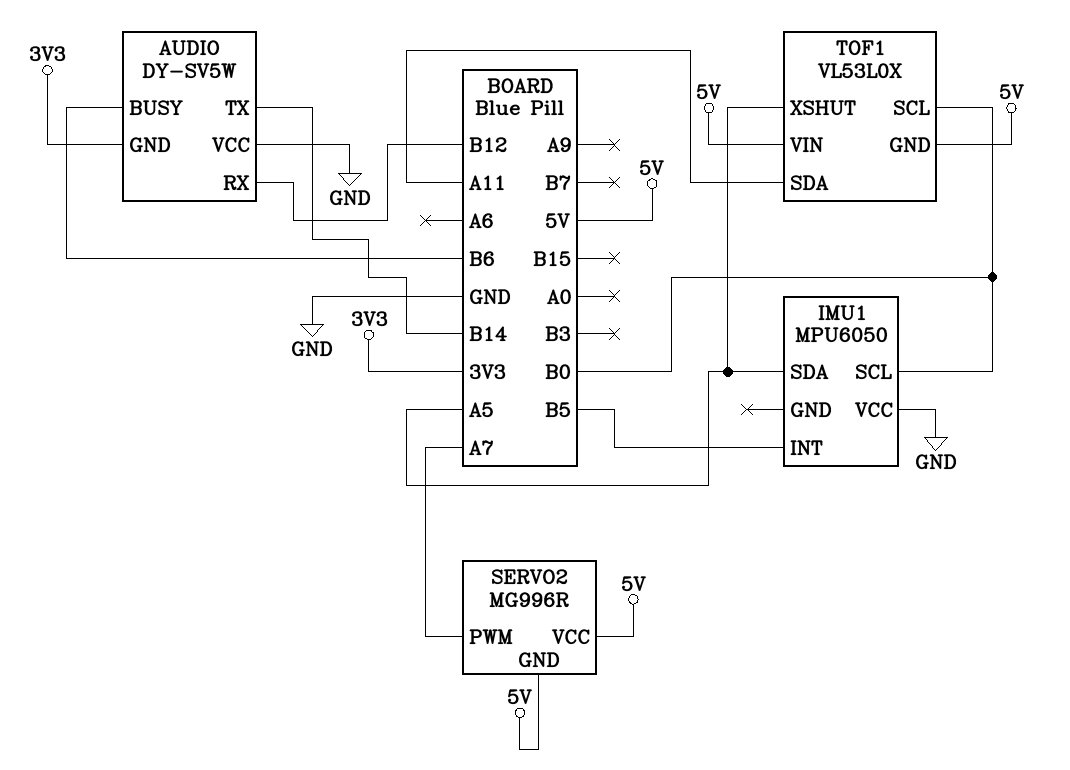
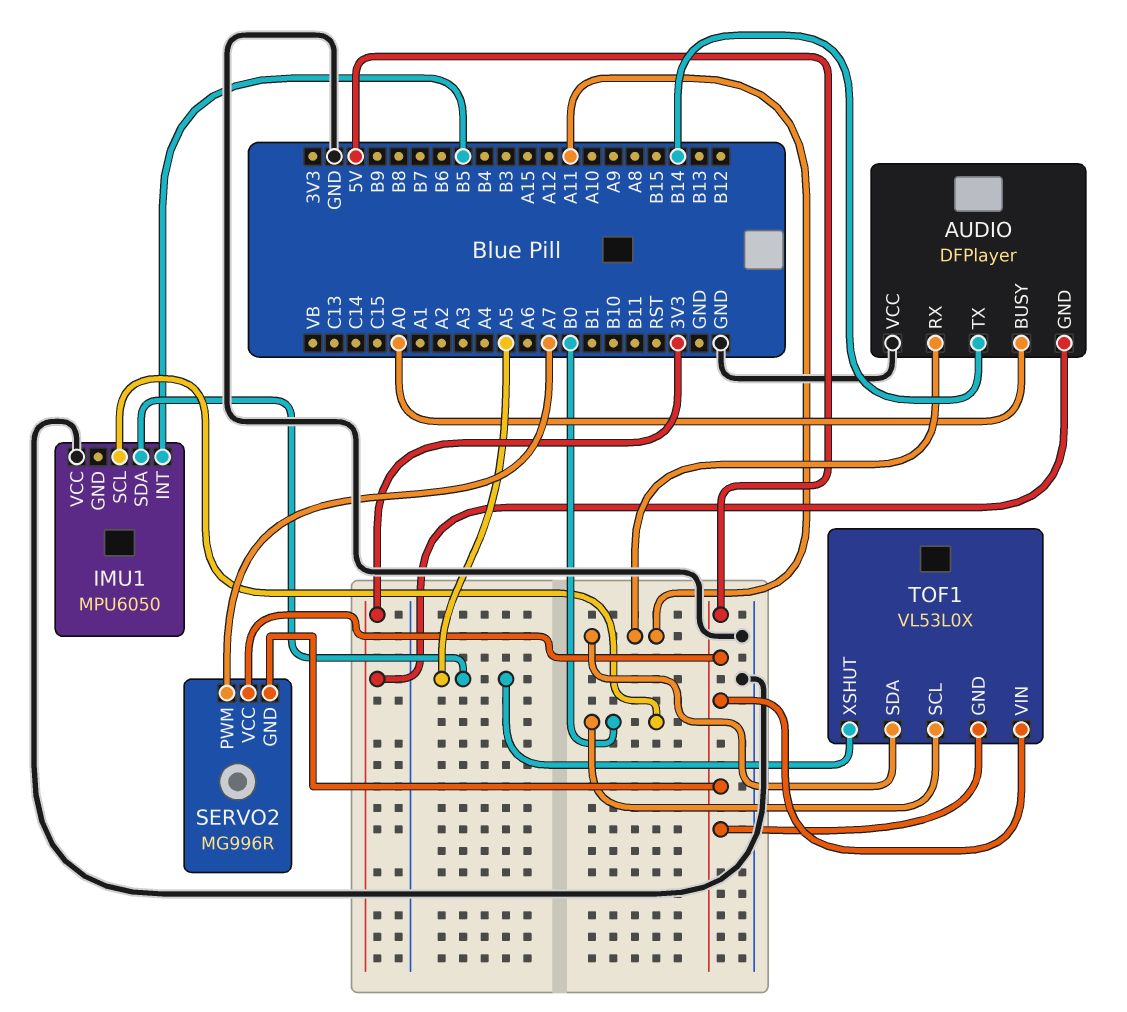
AUDIO: DY-SV5W -> DFPlayer
AUDIO pin BUSY: B6 -> A0
AUDIO pin RX: B12 -> A11

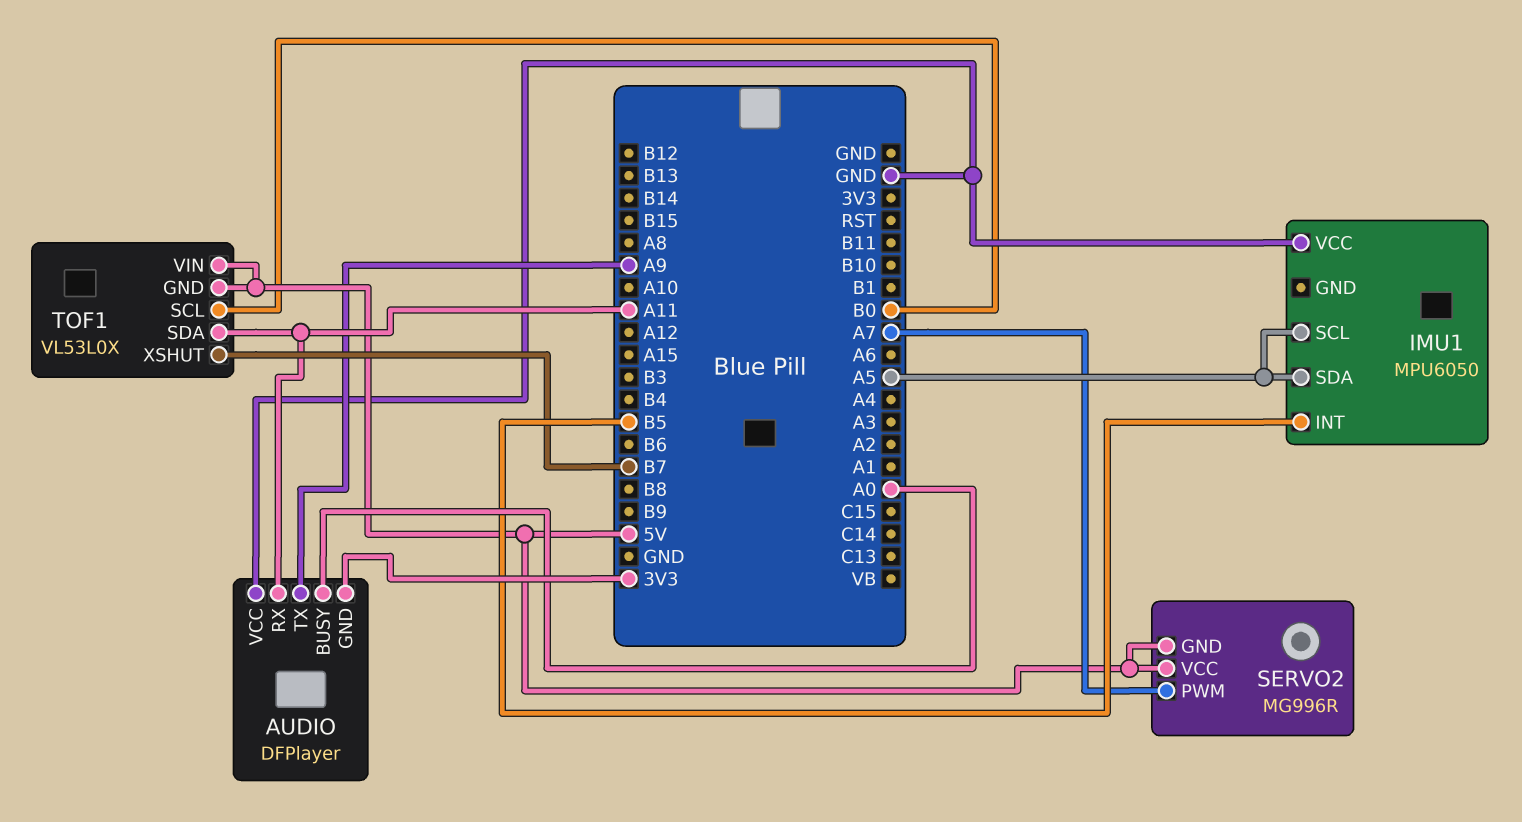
AUDIO pin TX: B14 -> A9
IMU1 pin SCL: B0 -> A5
TOF1 pin XSHUT: A5 -> B7

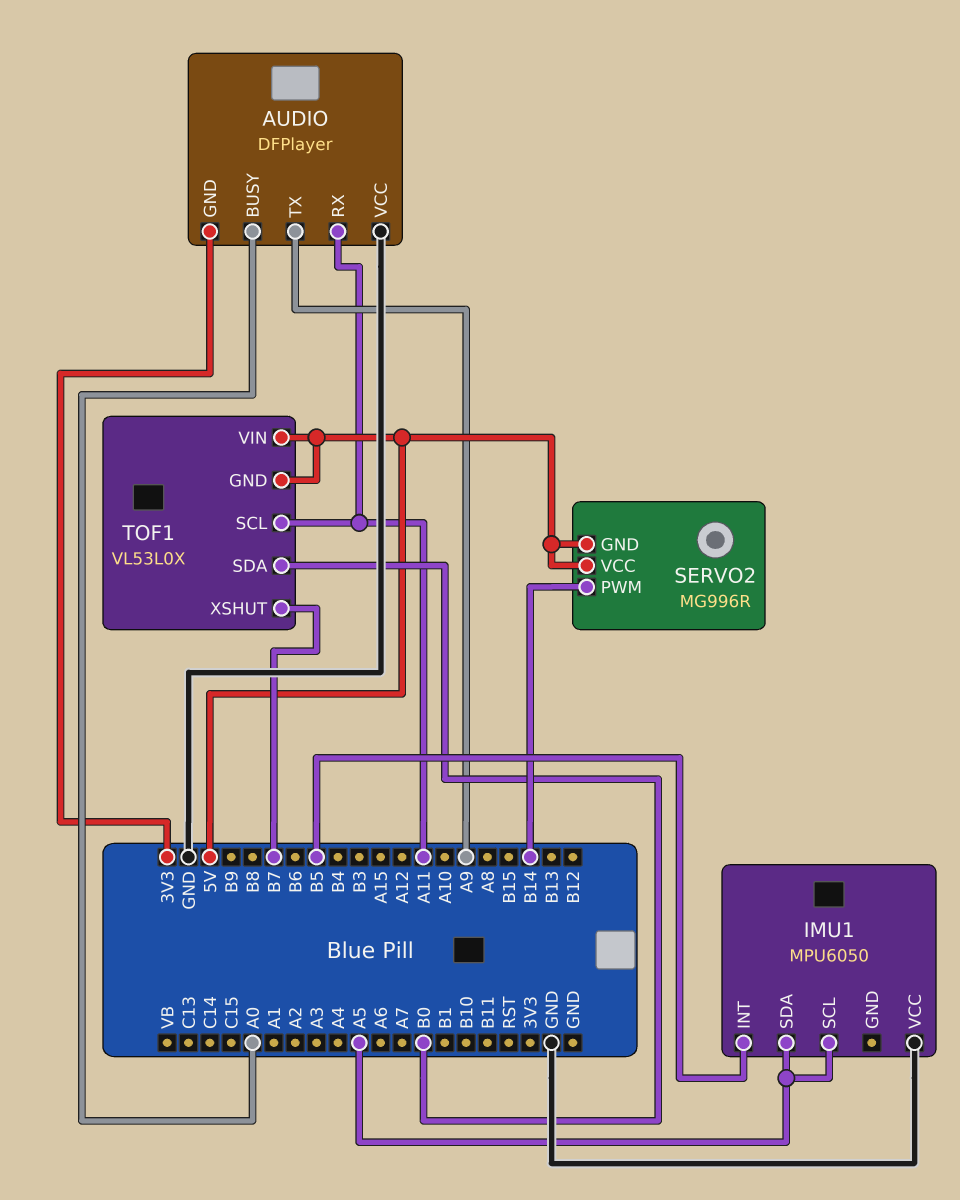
SERVO2 pin PWM: A7 -> B14
TOF1 pin SCL: B0 -> A11
TOF1 pin SDA: A11 -> B0

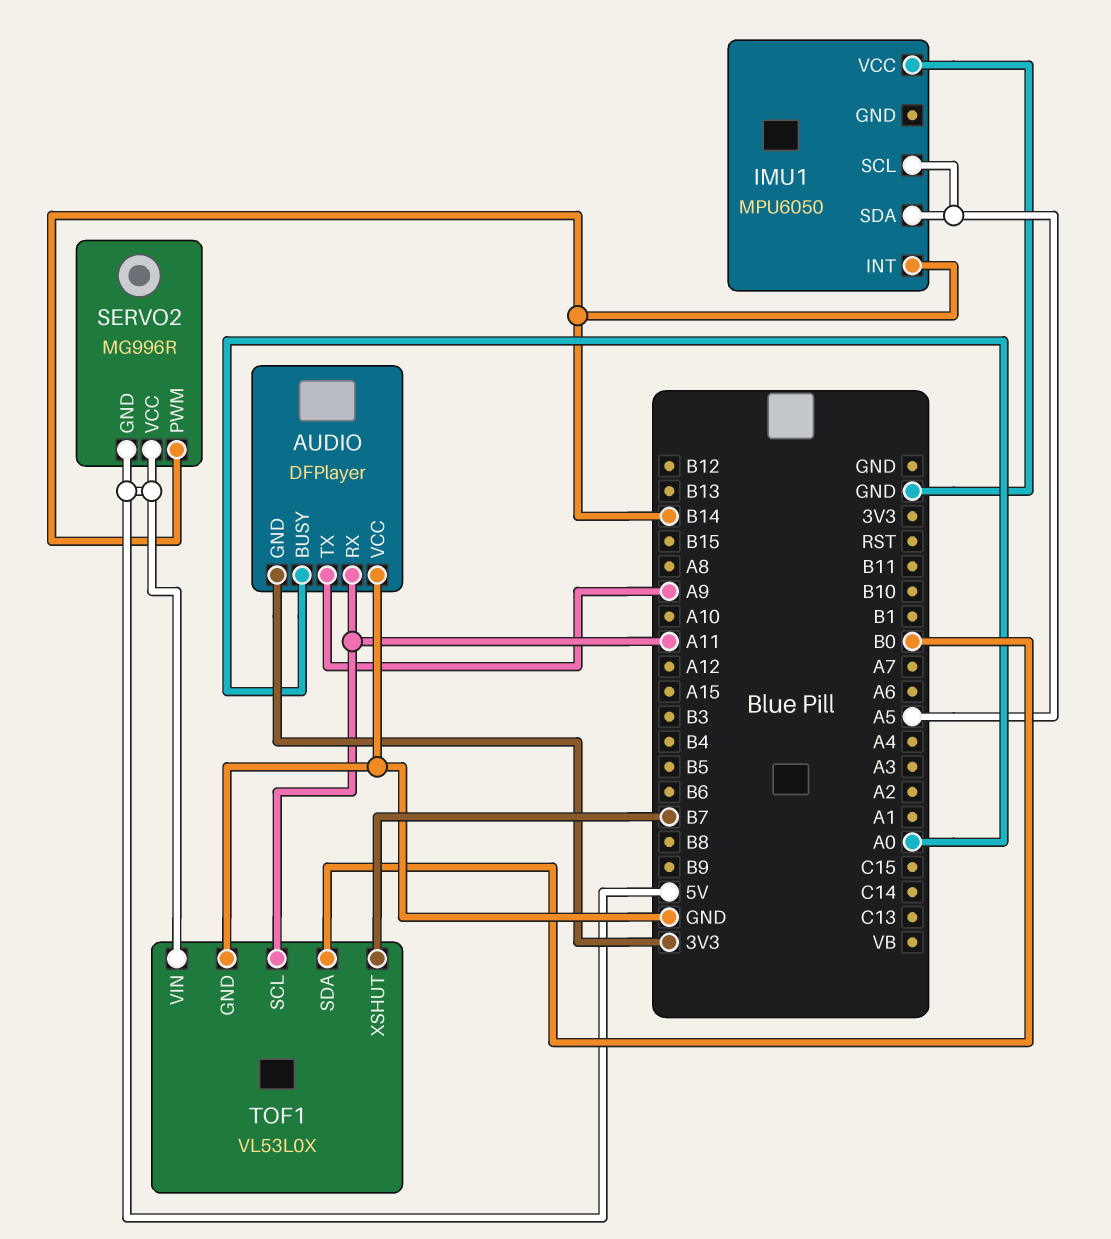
IMU1 pin INT: B5 -> B14
TOF1 pin GND: 5V -> GND

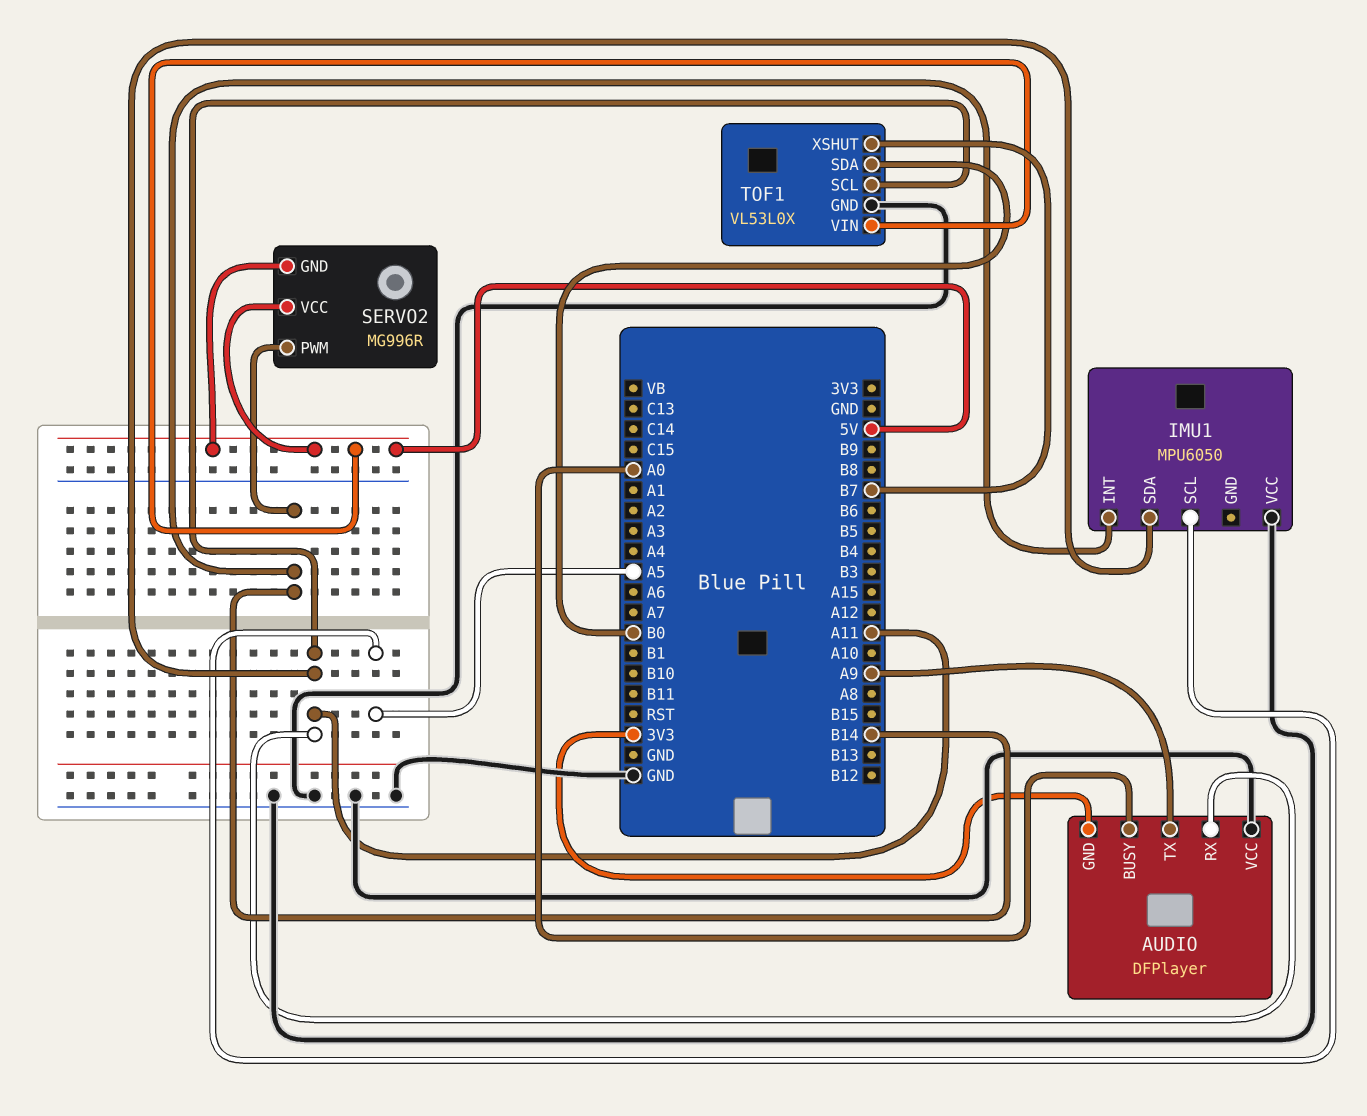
IMU1 pin SDA: A5 -> A11

